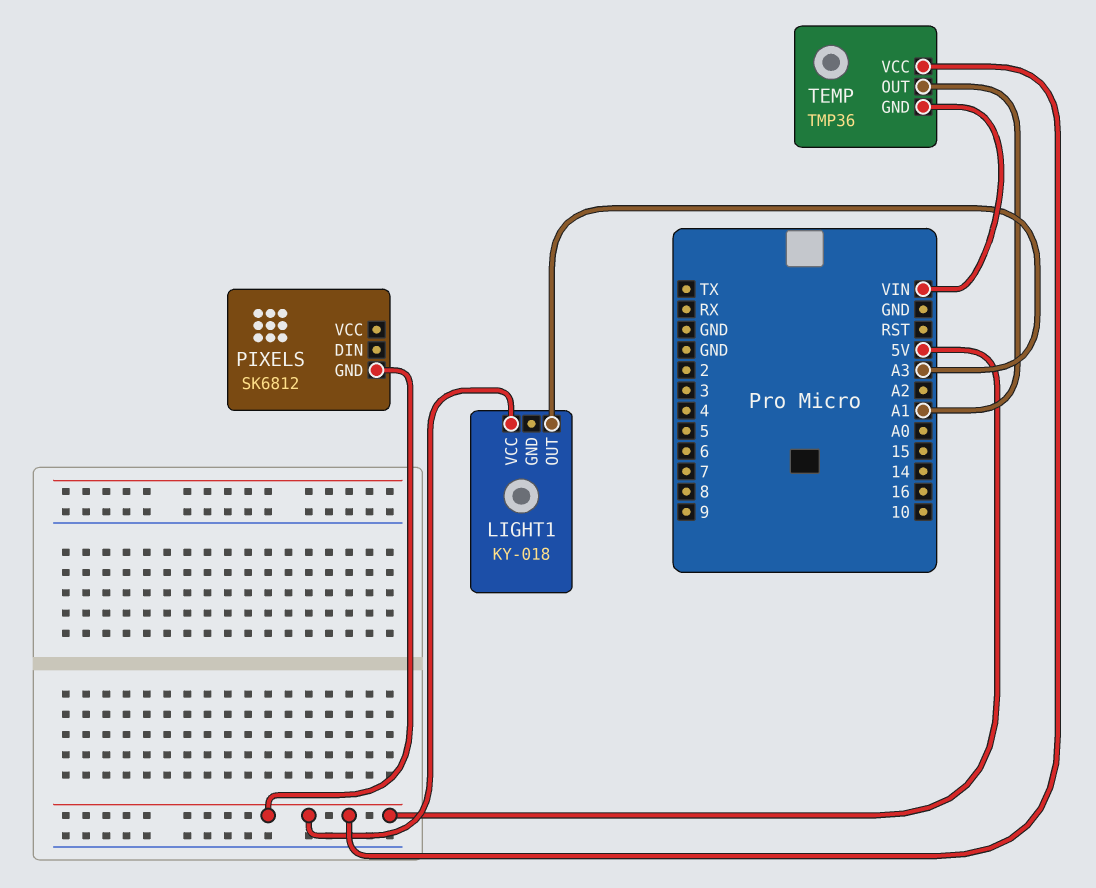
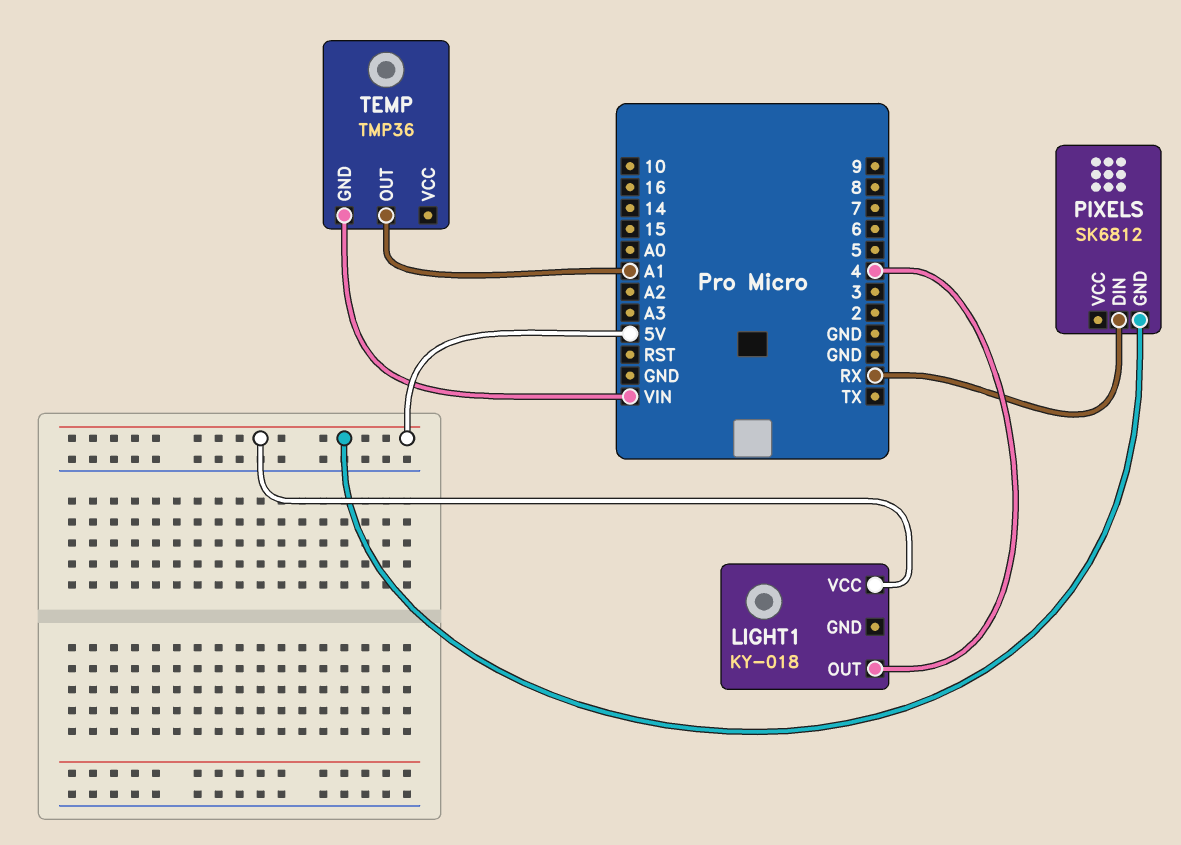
LIGHT1 pin OUT: A3 -> 4
PIXELS pin DIN: none -> RX
TEMP pin VCC: 5V -> none

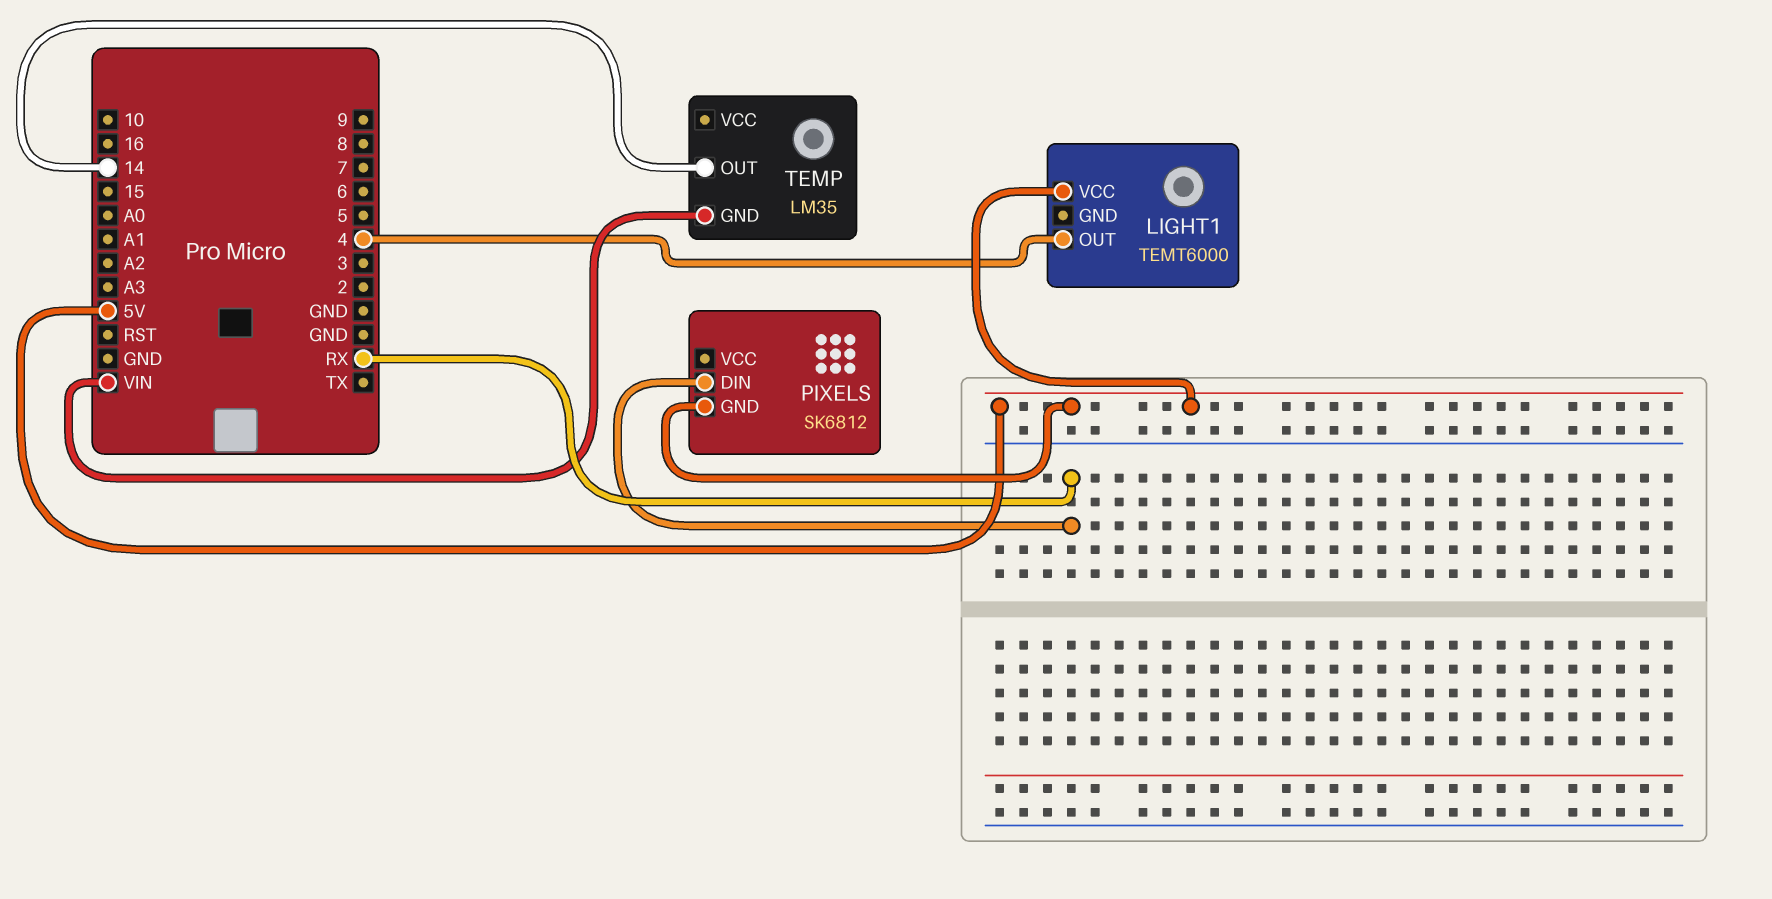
LIGHT1: KY-018 -> TEMT6000
TEMP: TMP36 -> LM35
TEMP pin OUT: A1 -> 14

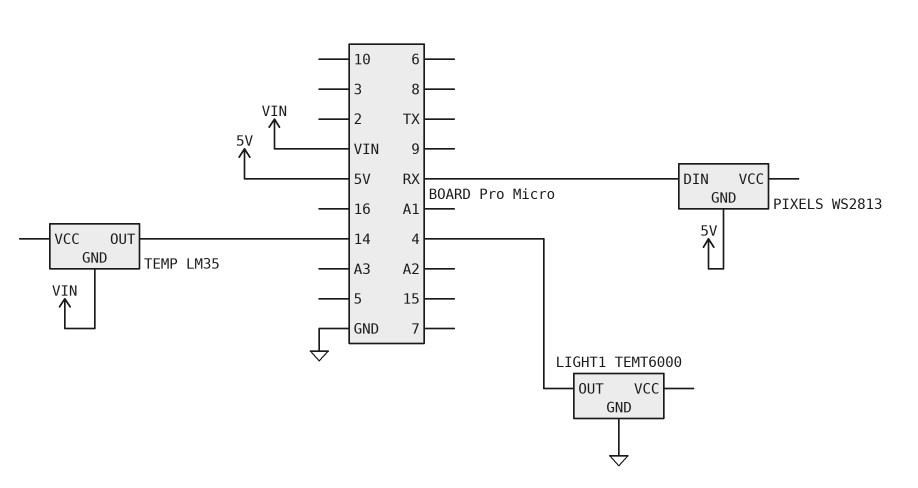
LIGHT1 pin GND: none -> GND
LIGHT1 pin VCC: 5V -> none
PIXELS: SK6812 -> WS2813

